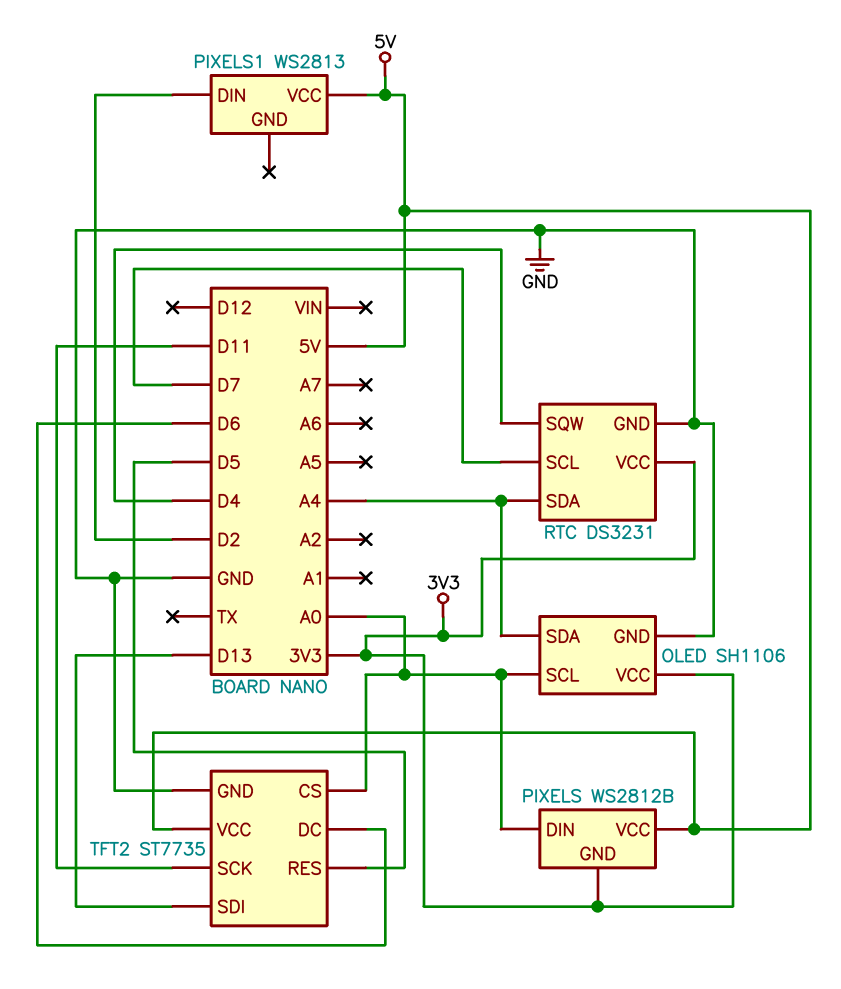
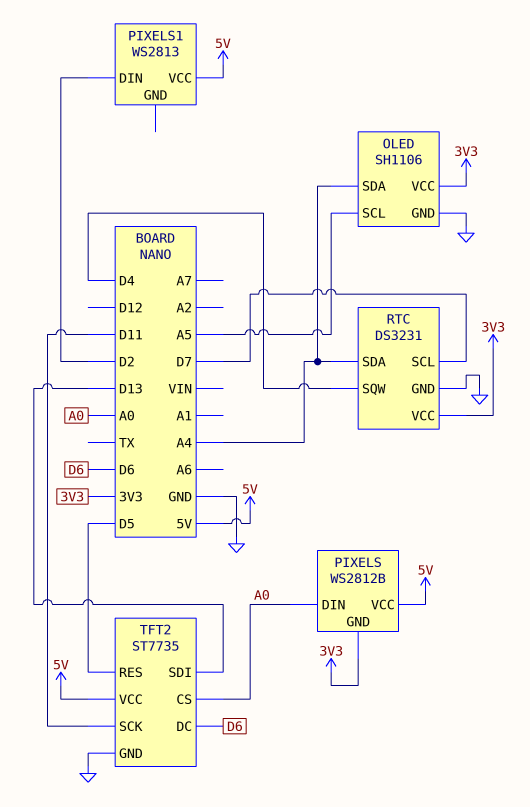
OLED pin SCL: A0 -> A5

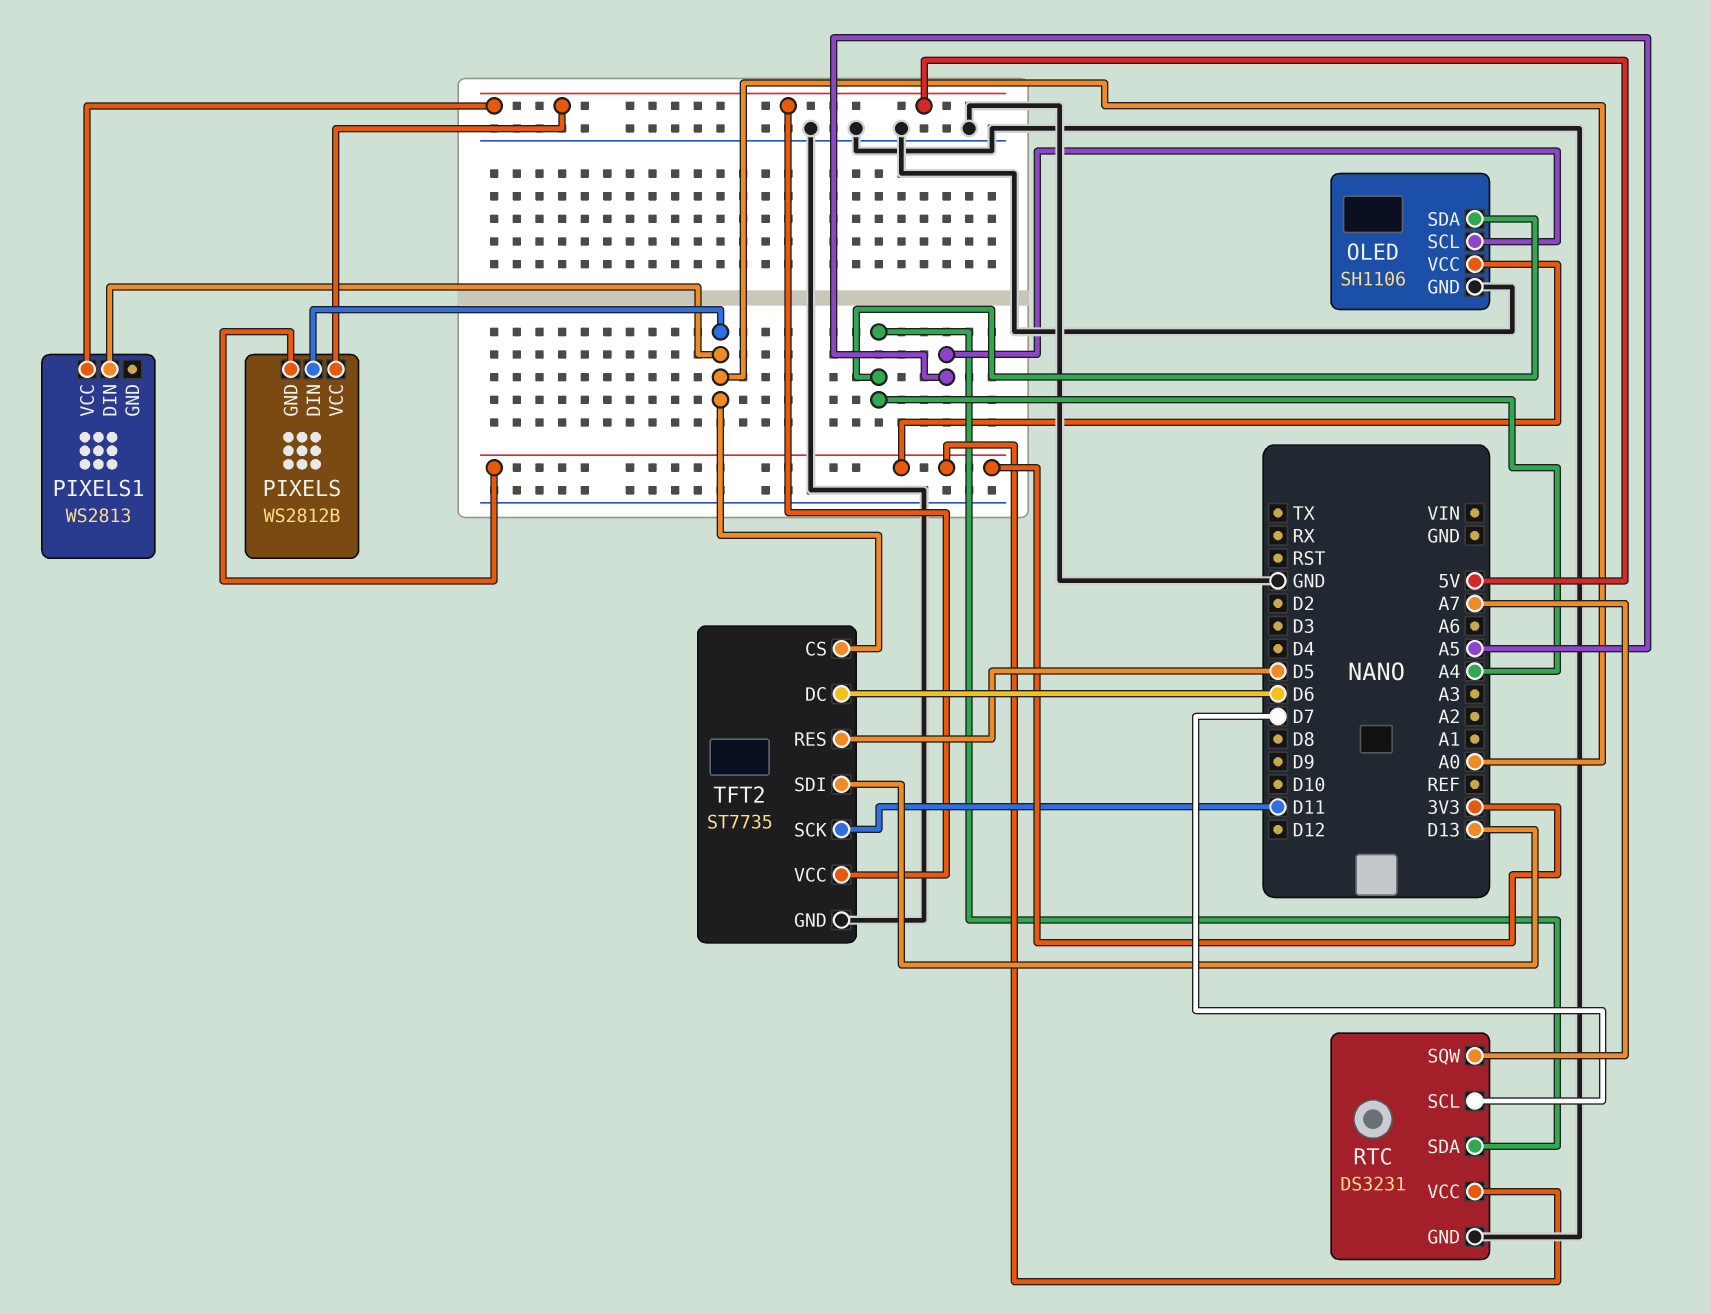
PIXELS1 pin DIN: D2 -> A0
RTC pin SQW: D4 -> A7

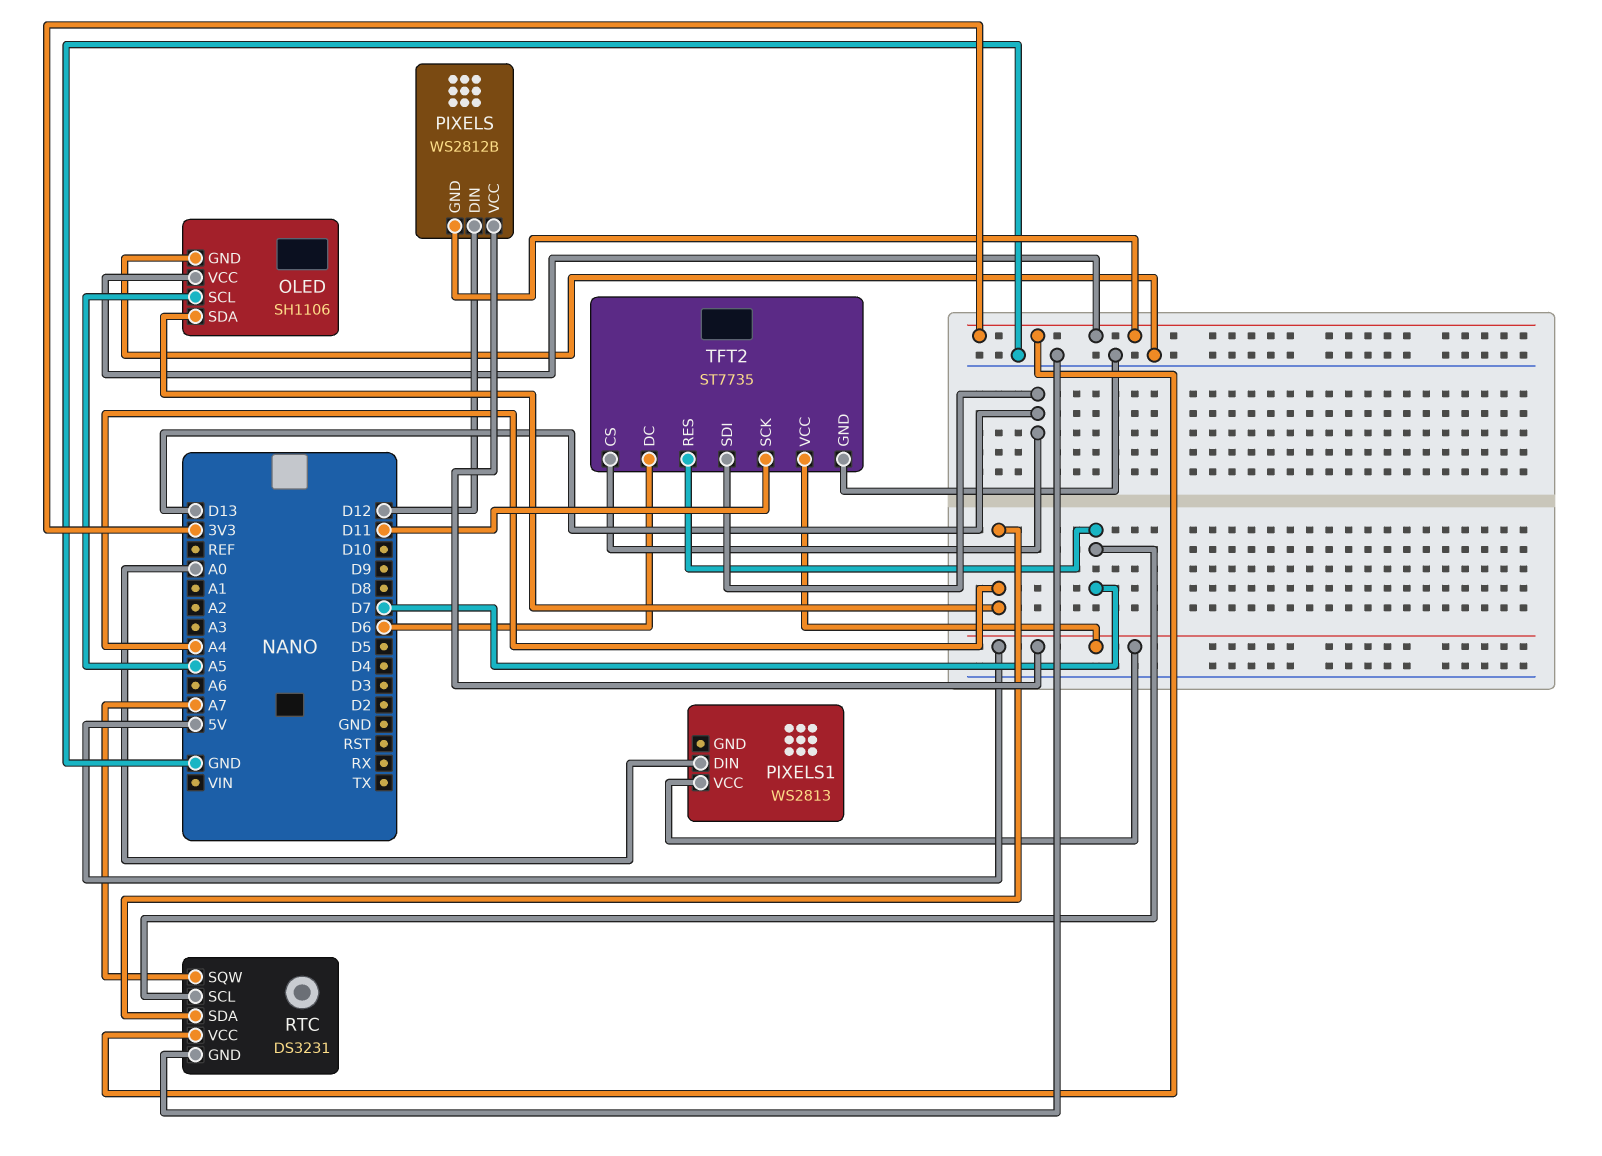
PIXELS pin DIN: A0 -> D12
TFT2 pin CS: A0 -> D13
TFT2 pin RES: D5 -> D7

